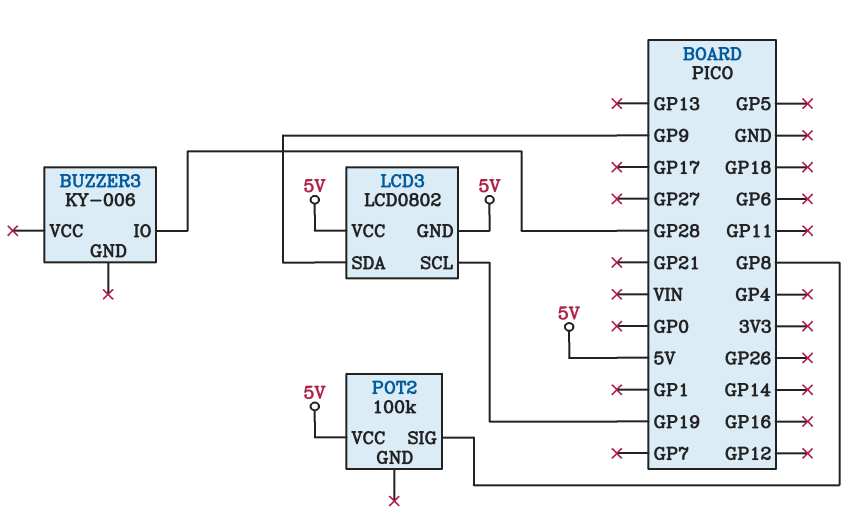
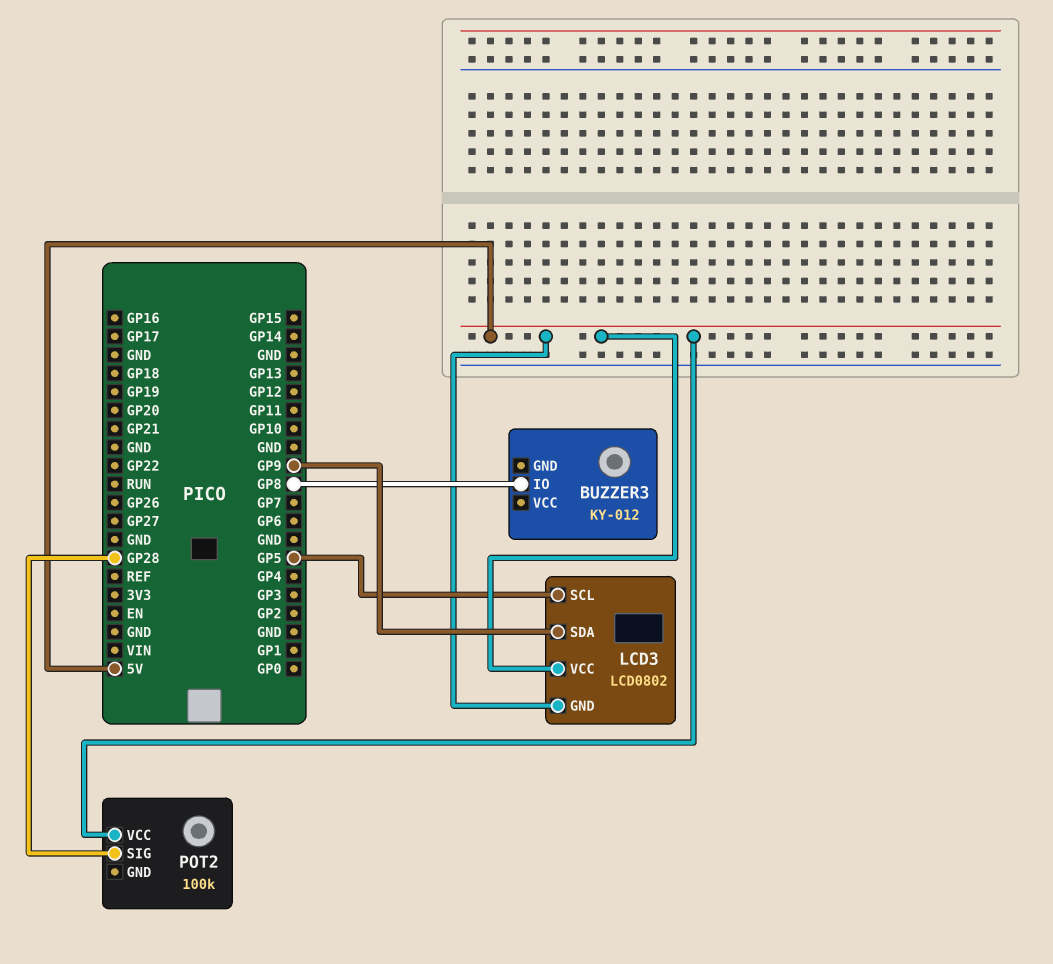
BUZZER3: KY-006 -> KY-012
BUZZER3 pin IO: GP28 -> GP8
LCD3 pin SCL: GP19 -> GP5
POT2 pin SIG: GP8 -> GP28

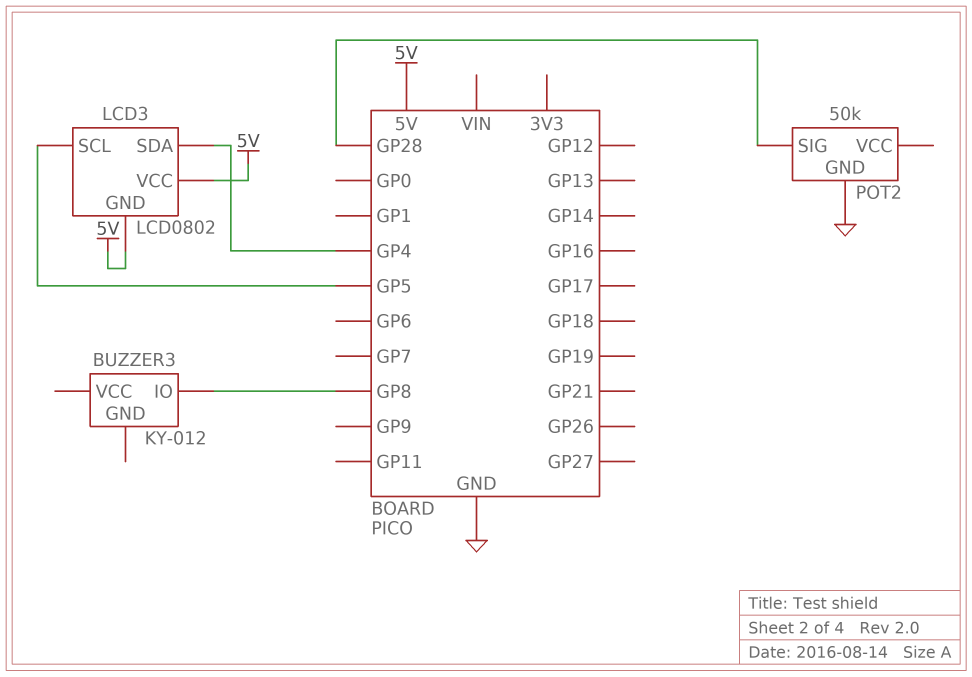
LCD3 pin SDA: GP9 -> GP4
POT2: 100k -> 50k
POT2 pin GND: none -> GND
POT2 pin VCC: 5V -> none

